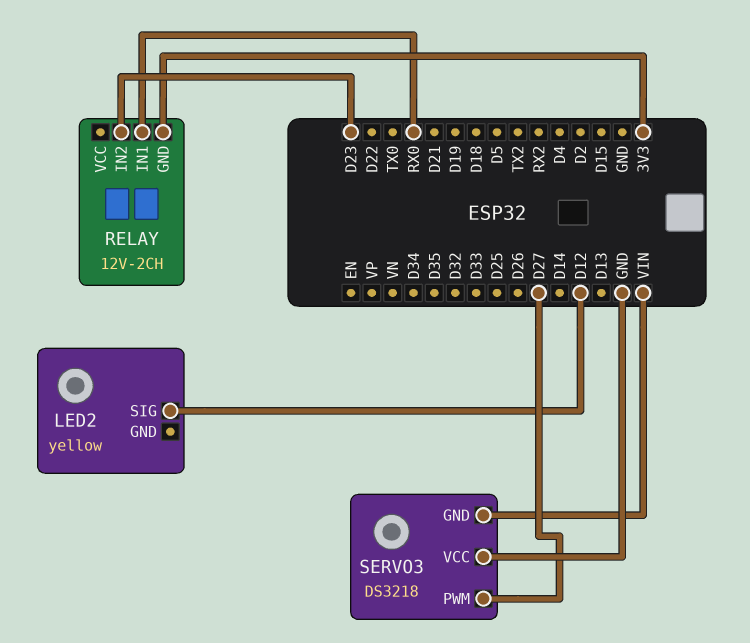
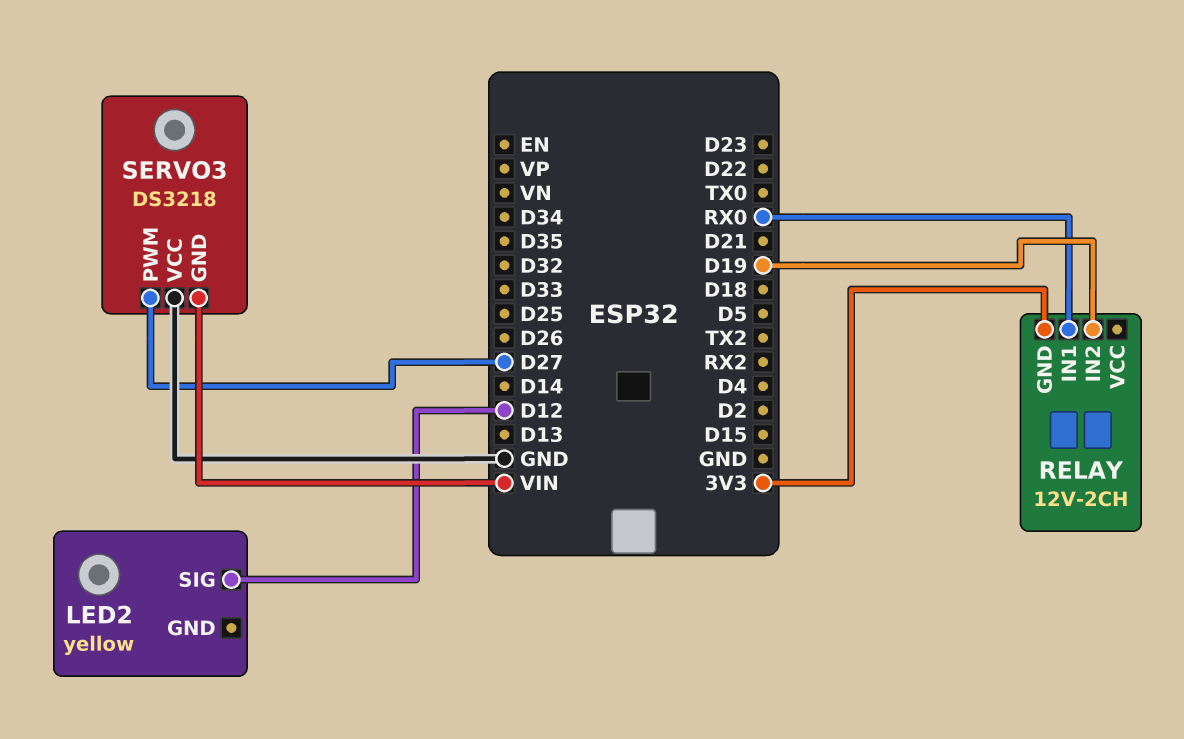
RELAY pin IN2: D23 -> D19

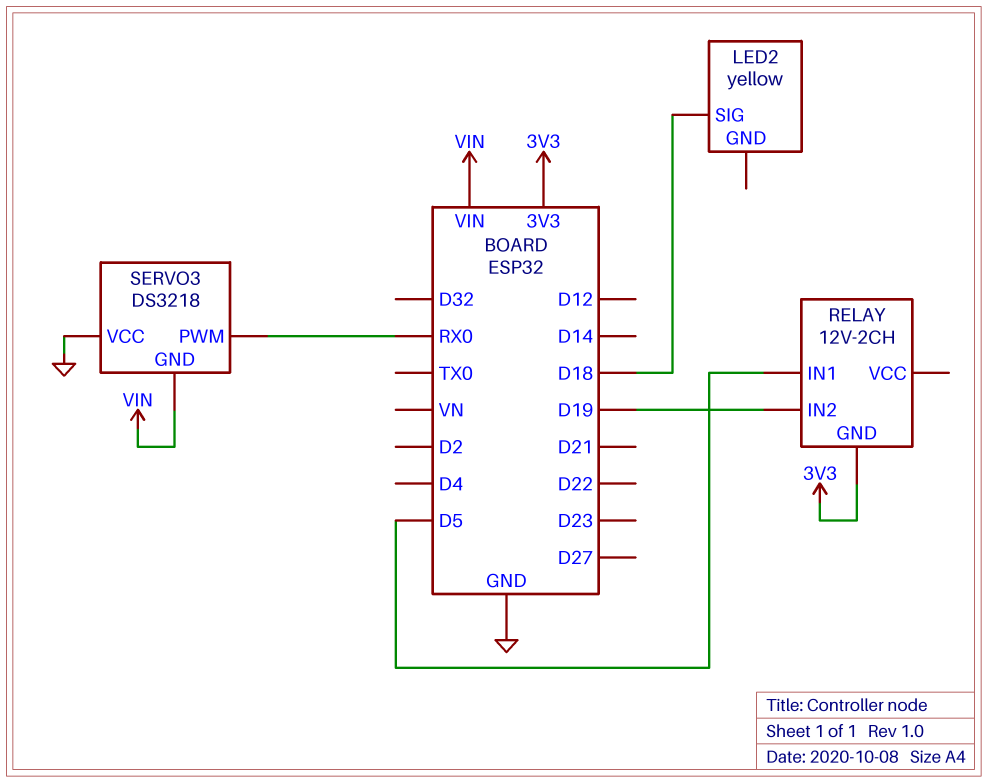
LED2 pin SIG: D12 -> D18
RELAY pin IN1: RX0 -> D5
SERVO3 pin PWM: D27 -> RX0

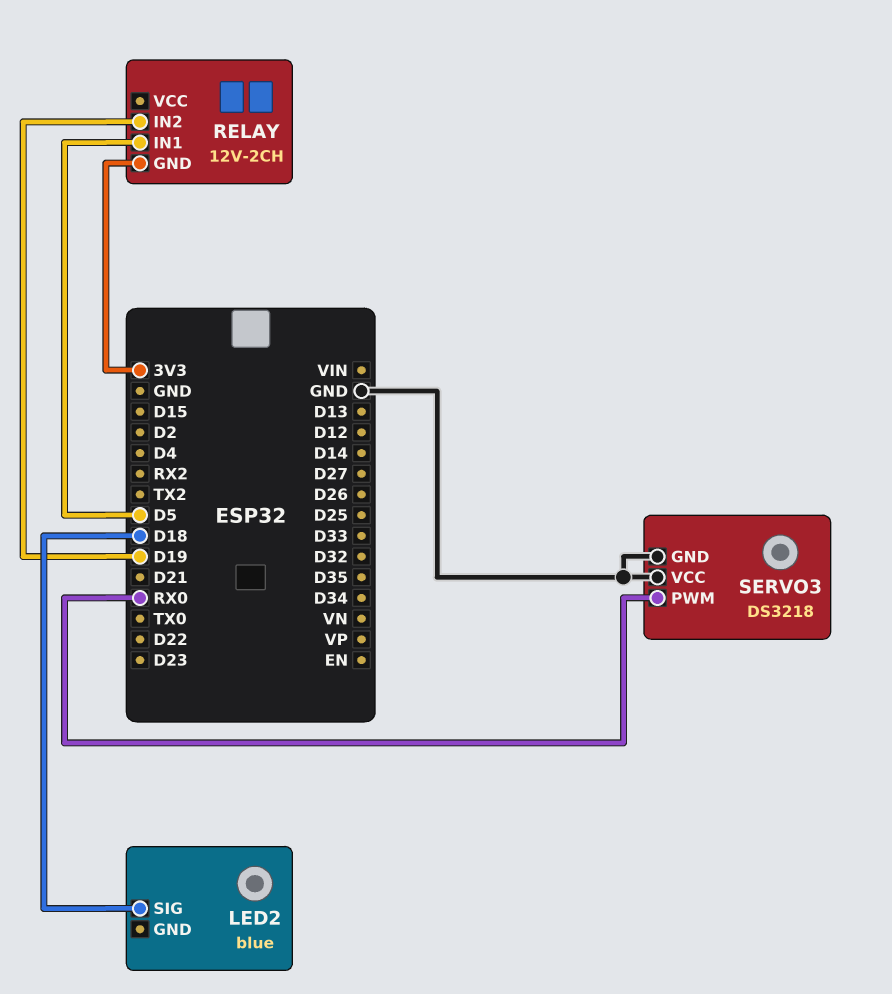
LED2: yellow -> blue
SERVO3 pin GND: VIN -> GND

